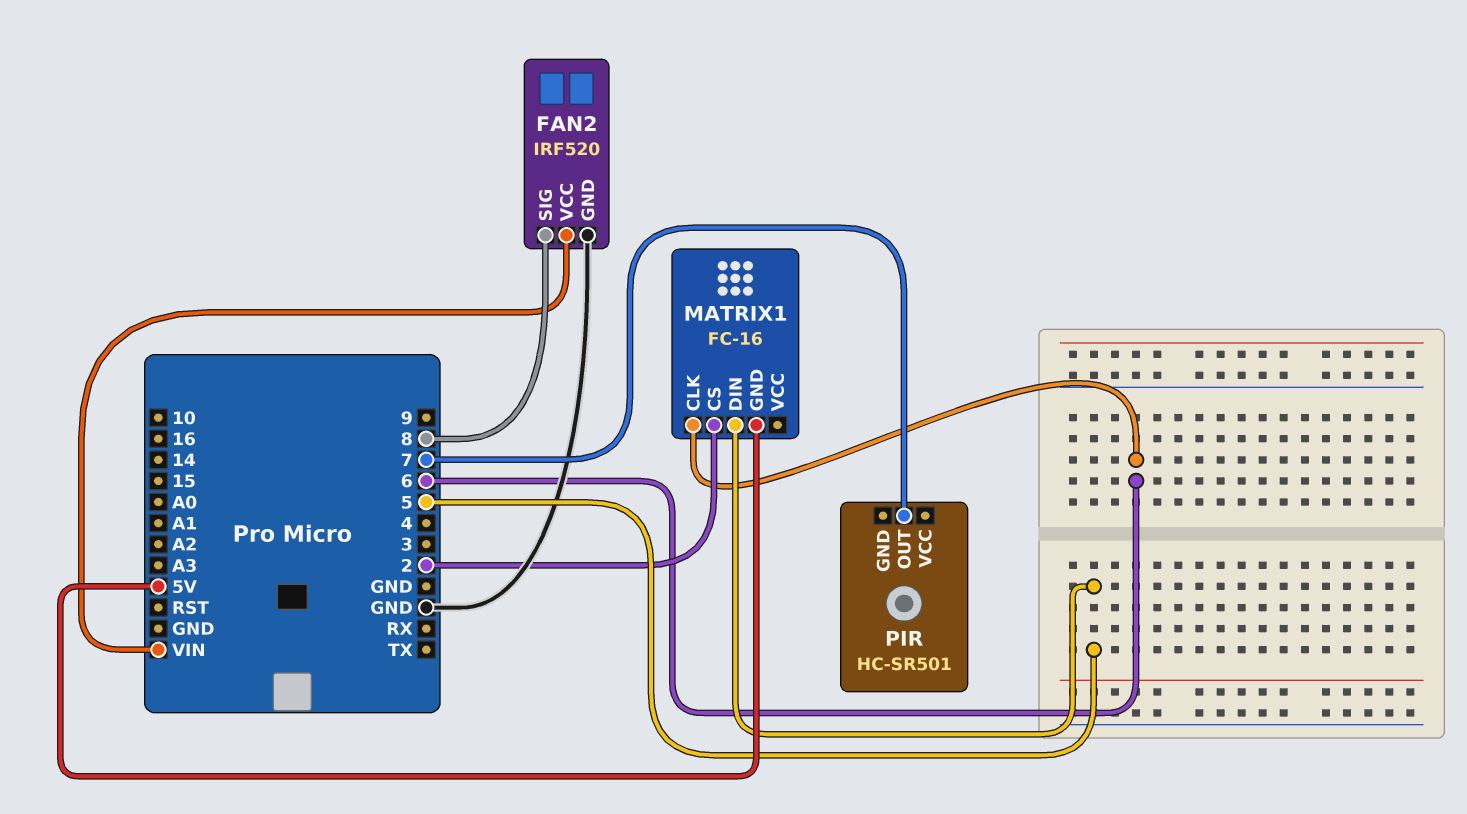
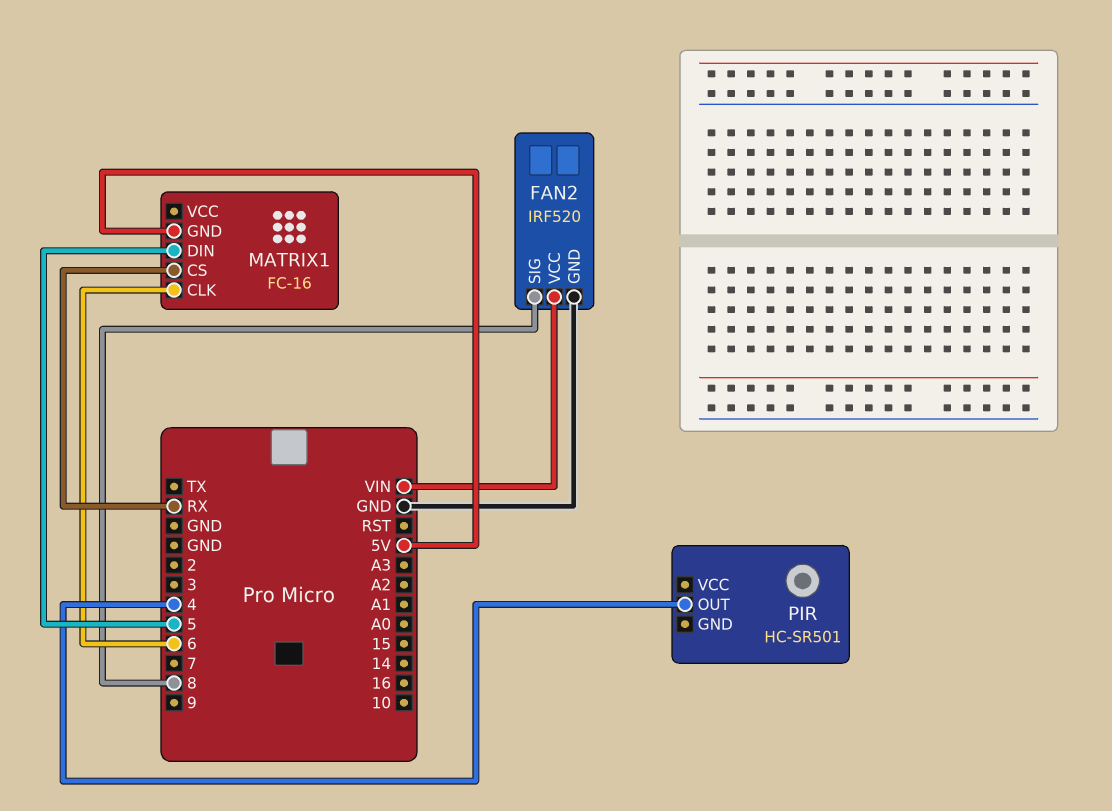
MATRIX1 pin CS: 2 -> RX
PIR pin OUT: 7 -> 4

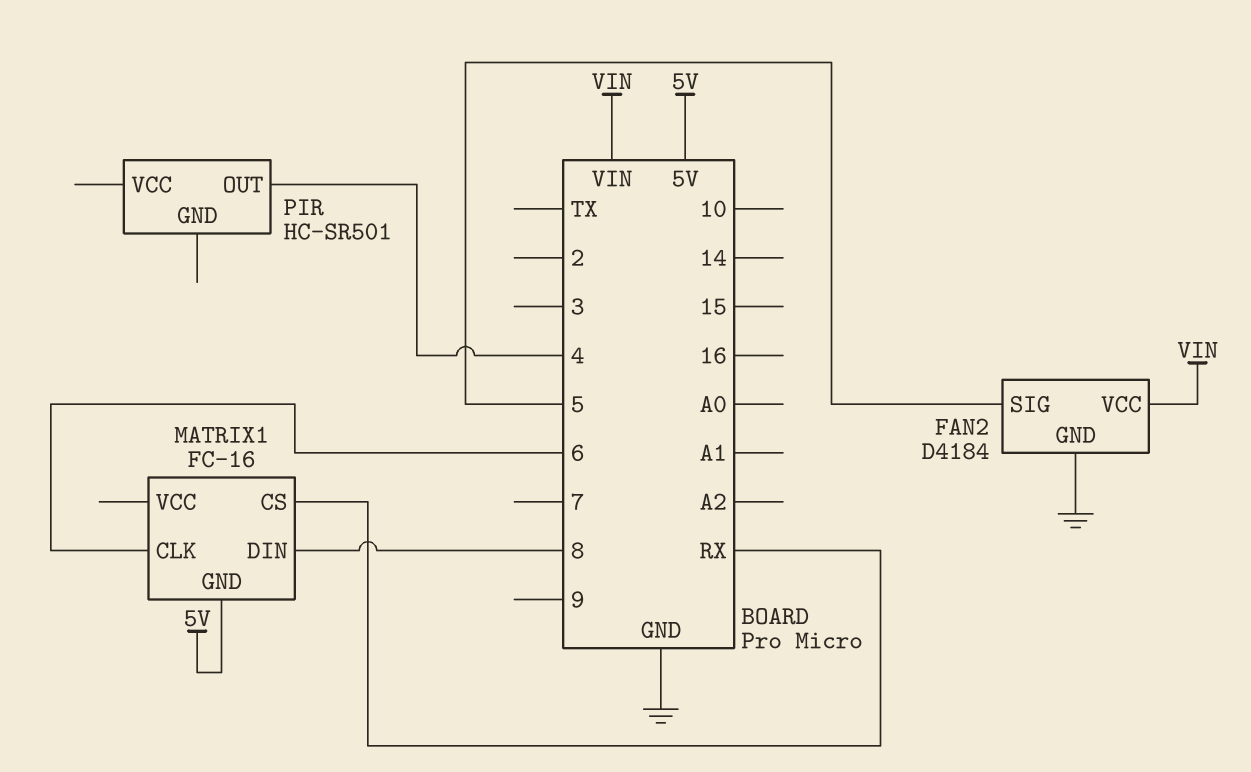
FAN2: IRF520 -> D4184
FAN2 pin SIG: 8 -> 5
MATRIX1 pin DIN: 5 -> 8

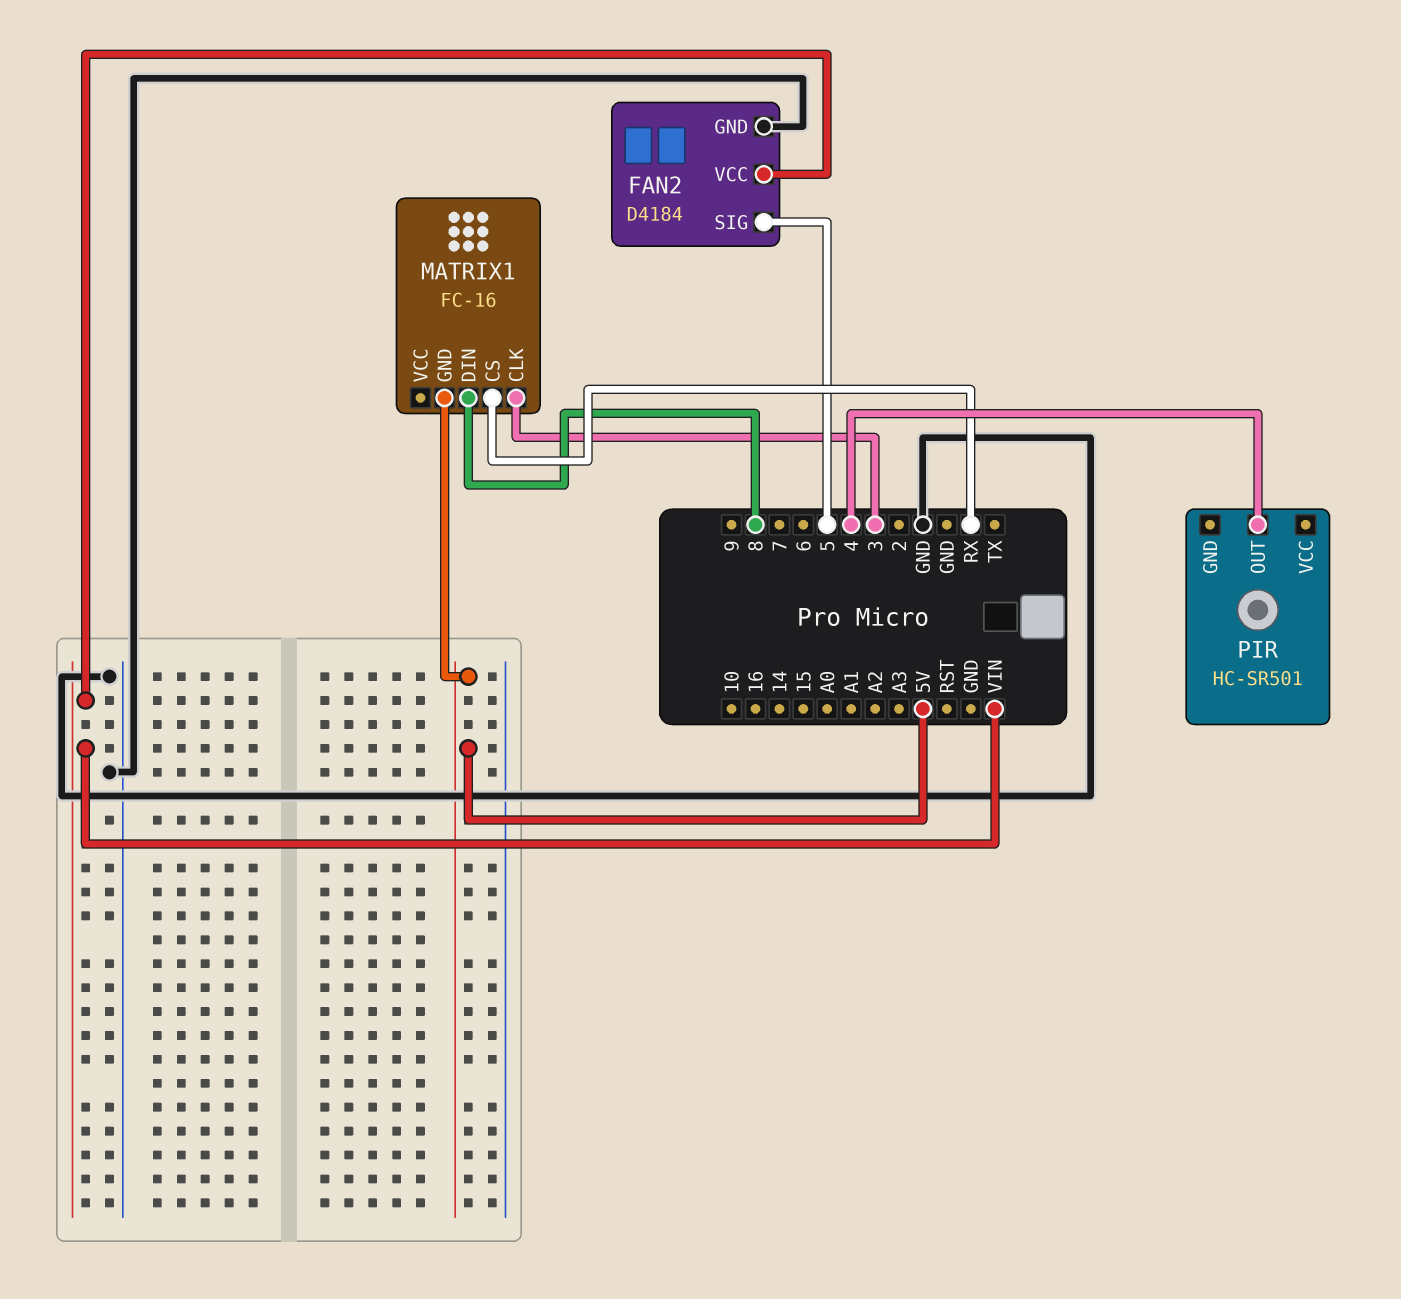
MATRIX1 pin CLK: 6 -> 3

